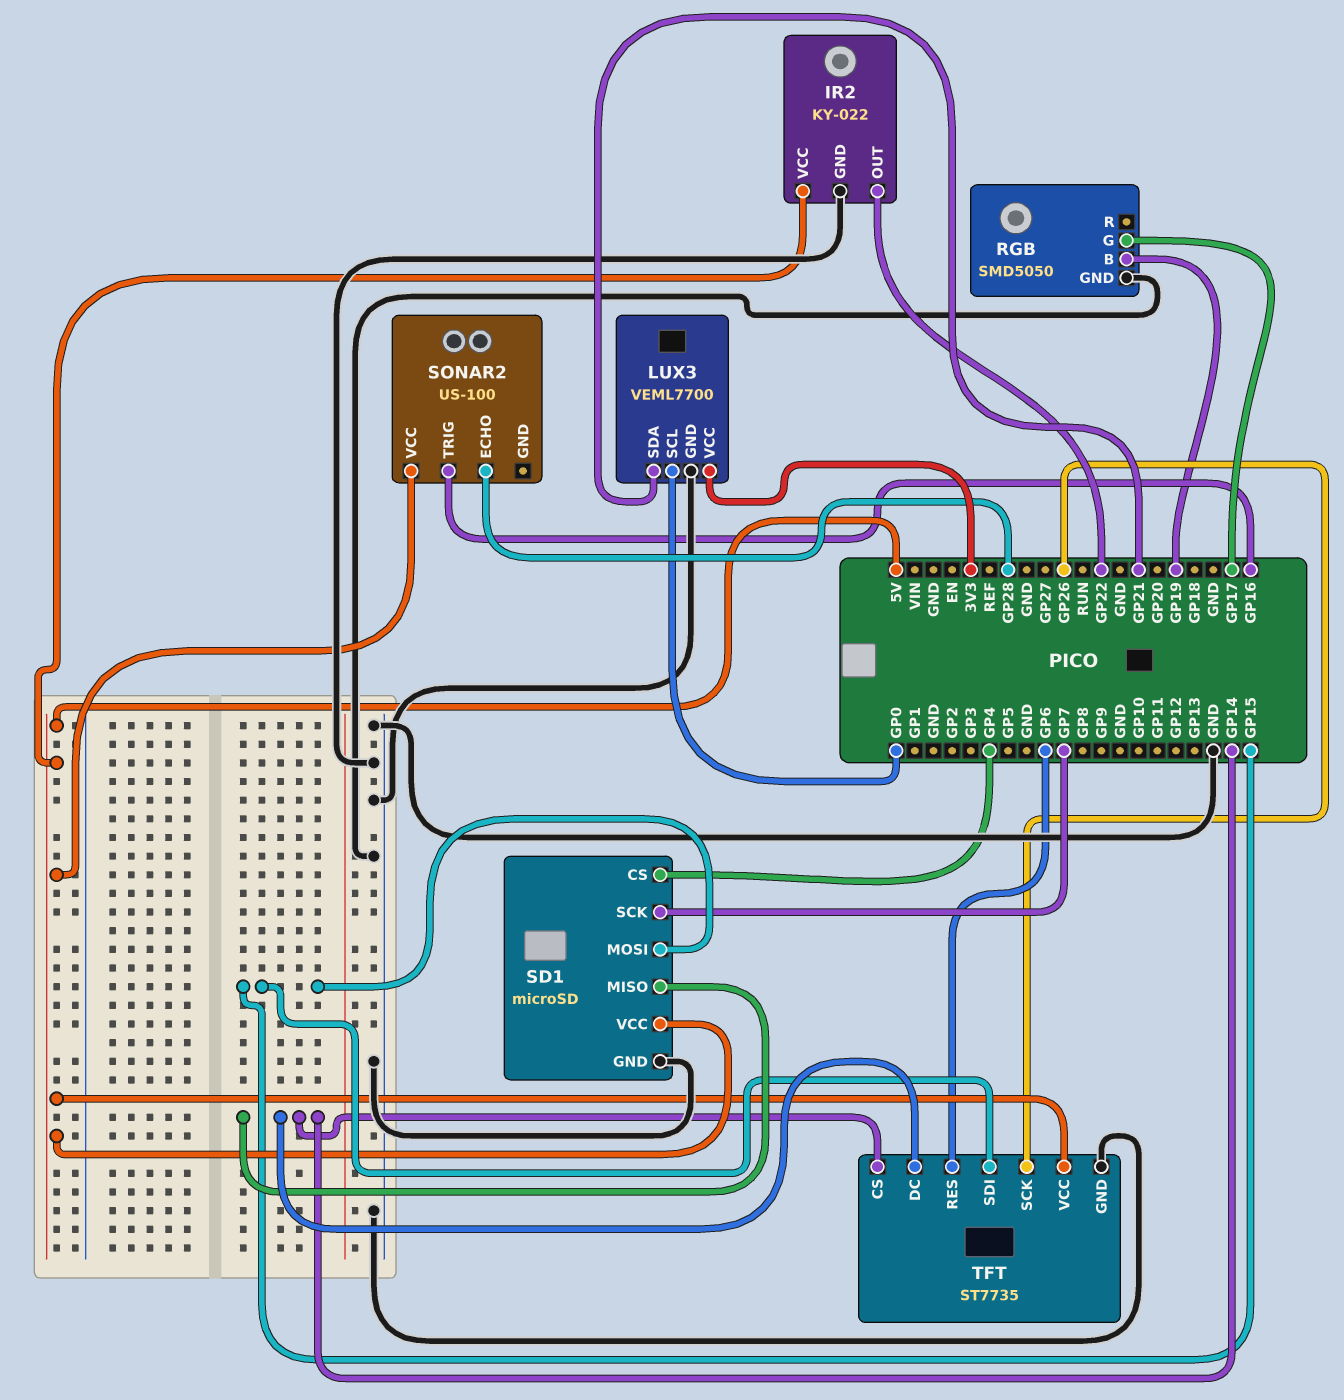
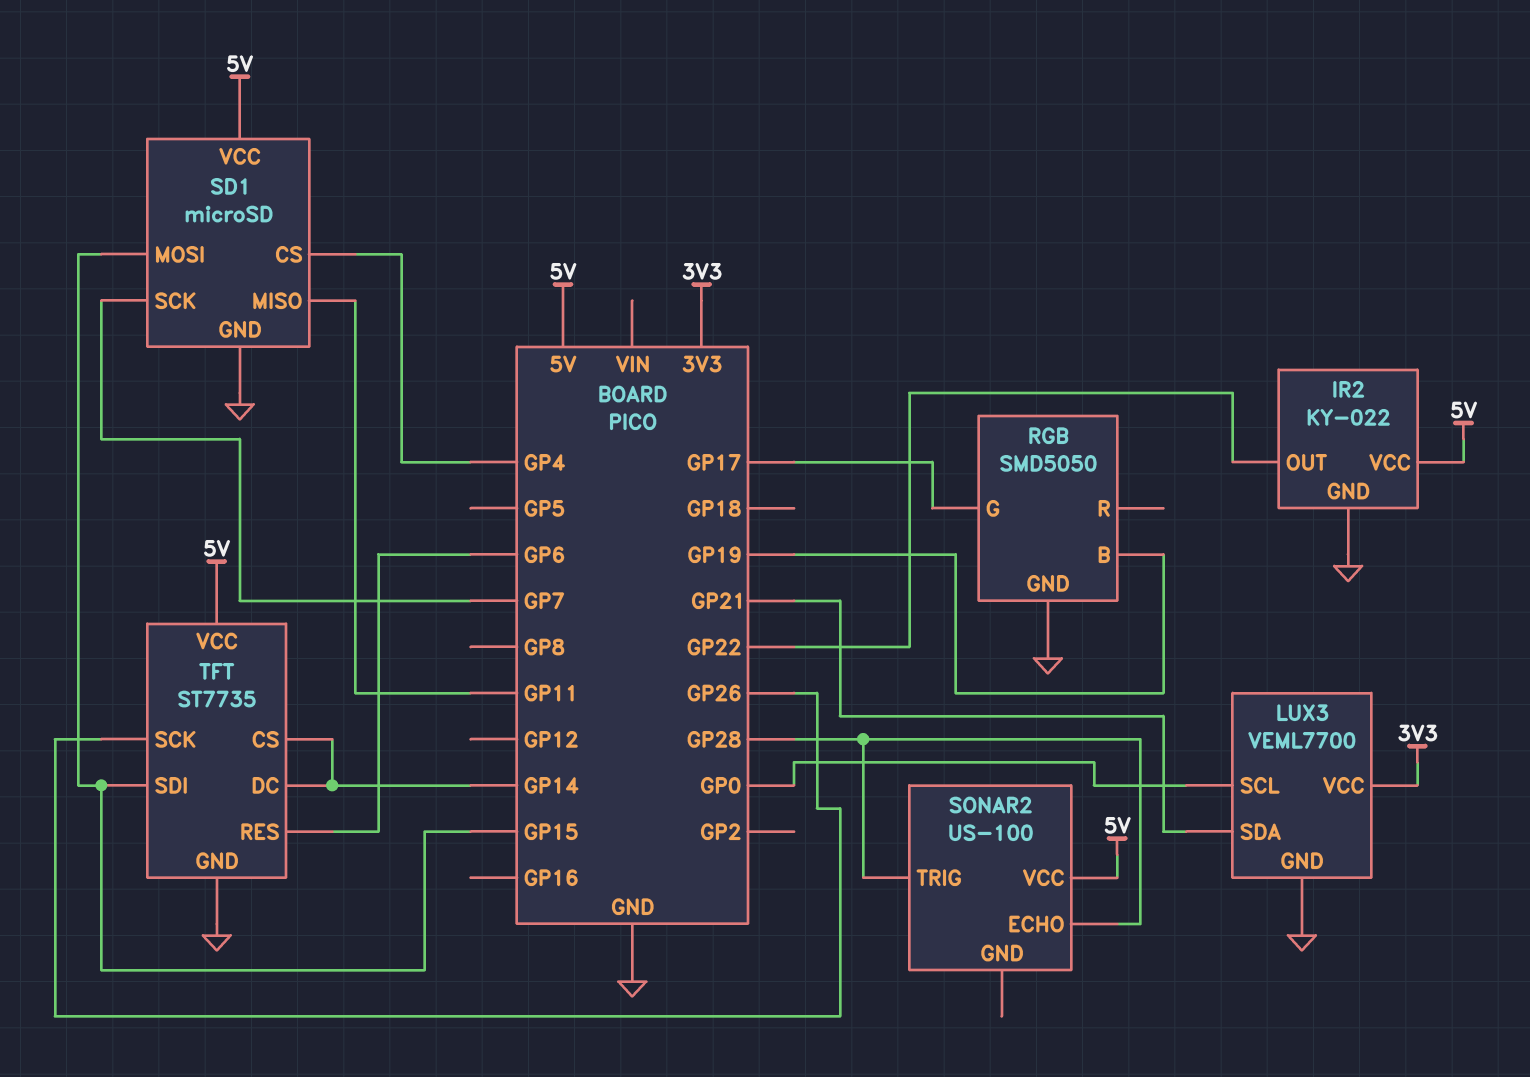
SD1 pin MISO: GP14 -> GP11
SONAR2 pin TRIG: GP16 -> GP28

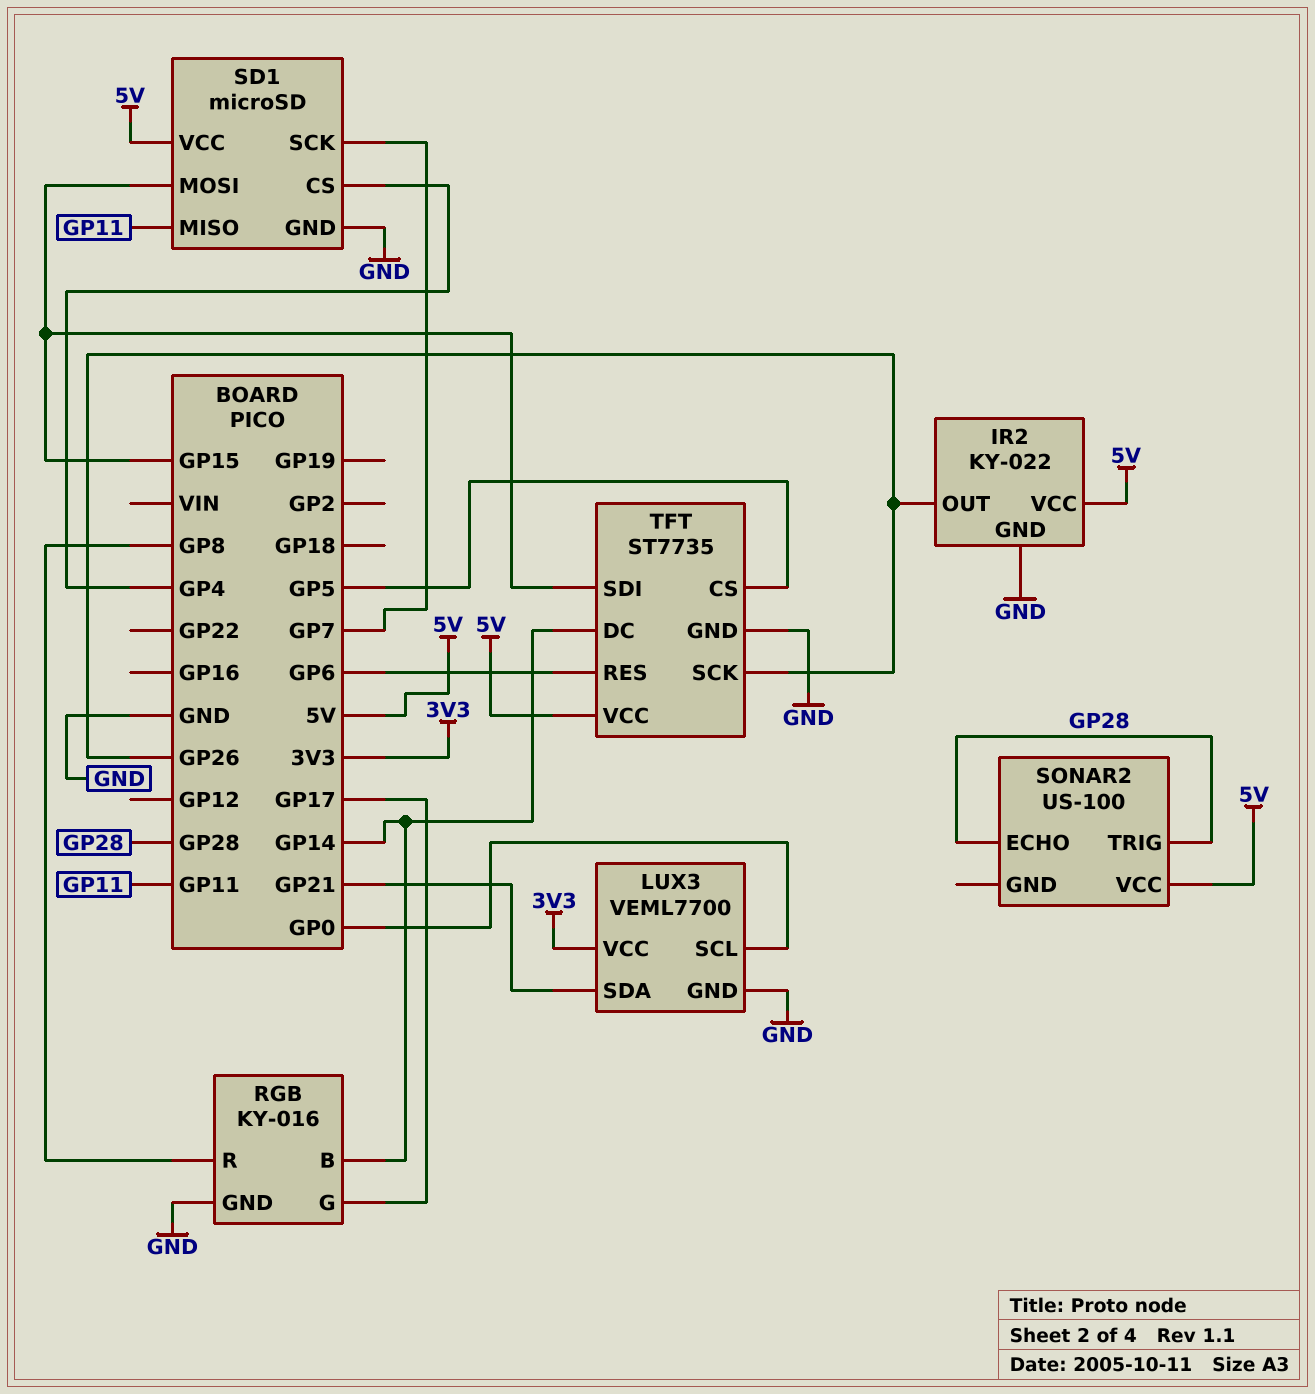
IR2 pin OUT: GP22 -> GP26
RGB: SMD5050 -> KY-016
RGB pin B: GP19 -> GP14
RGB pin R: none -> GP8
TFT pin CS: GP14 -> GP5

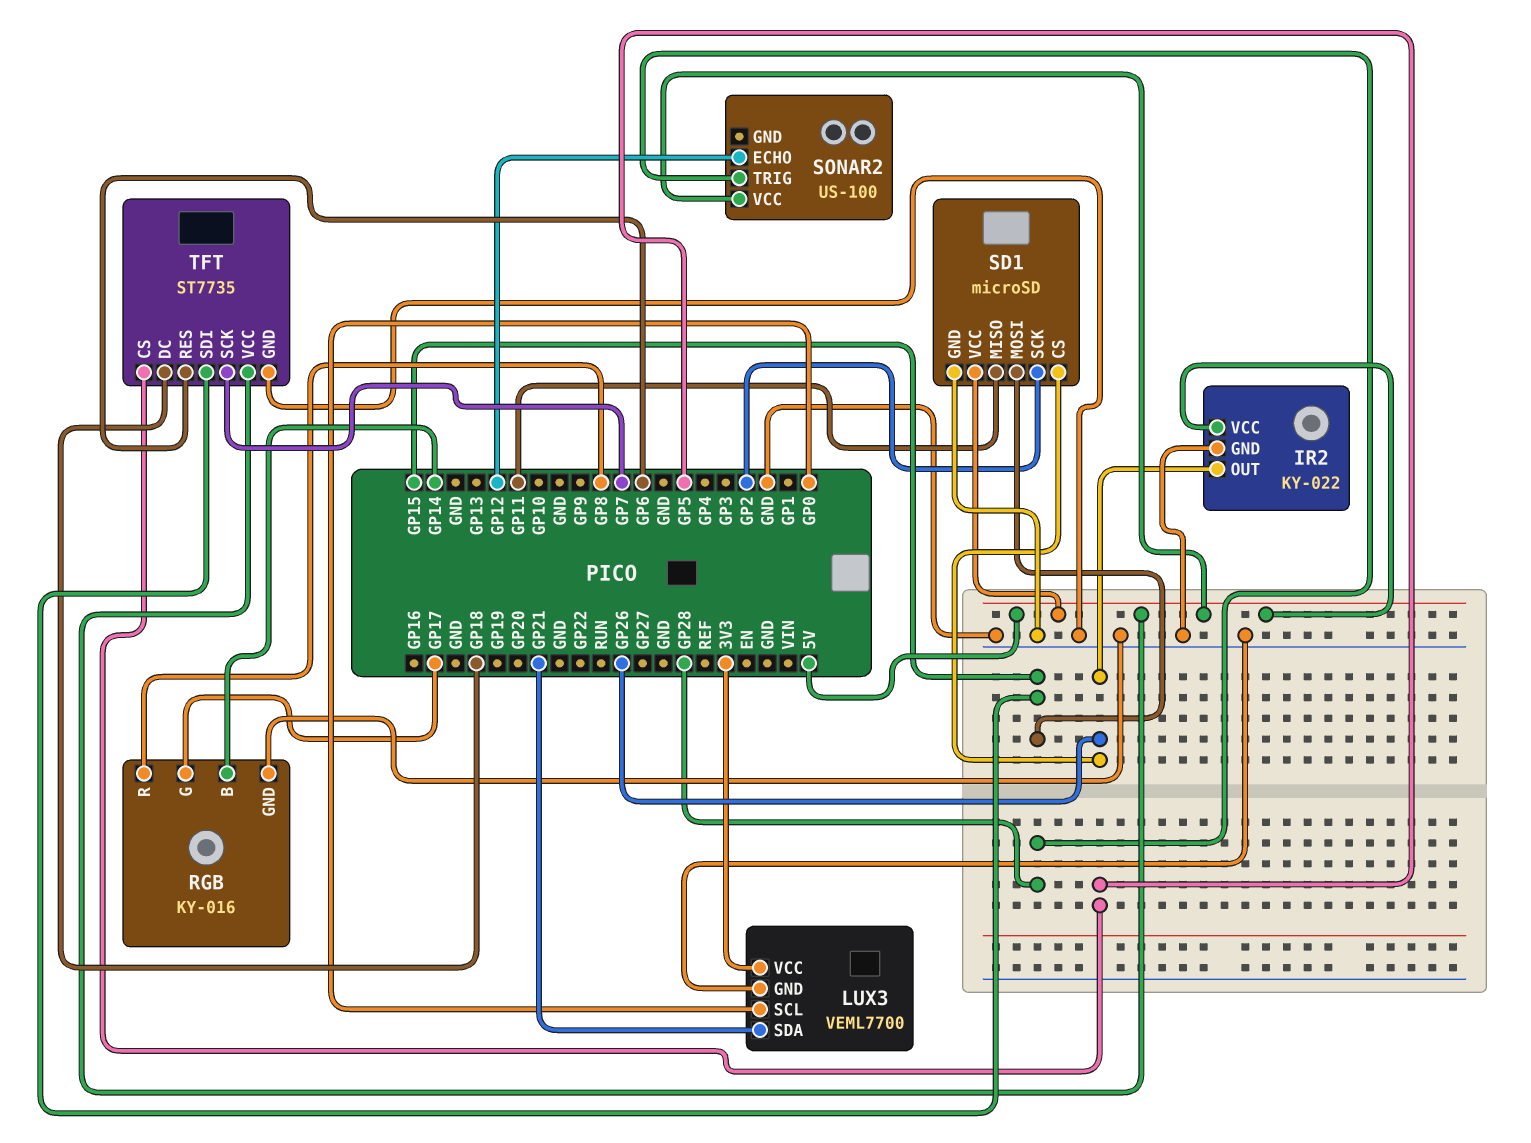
SD1 pin CS: GP4 -> GP26
SD1 pin SCK: GP7 -> GP2
SONAR2 pin ECHO: GP28 -> GP12
TFT pin DC: GP14 -> GP18
TFT pin SCK: GP26 -> GP7

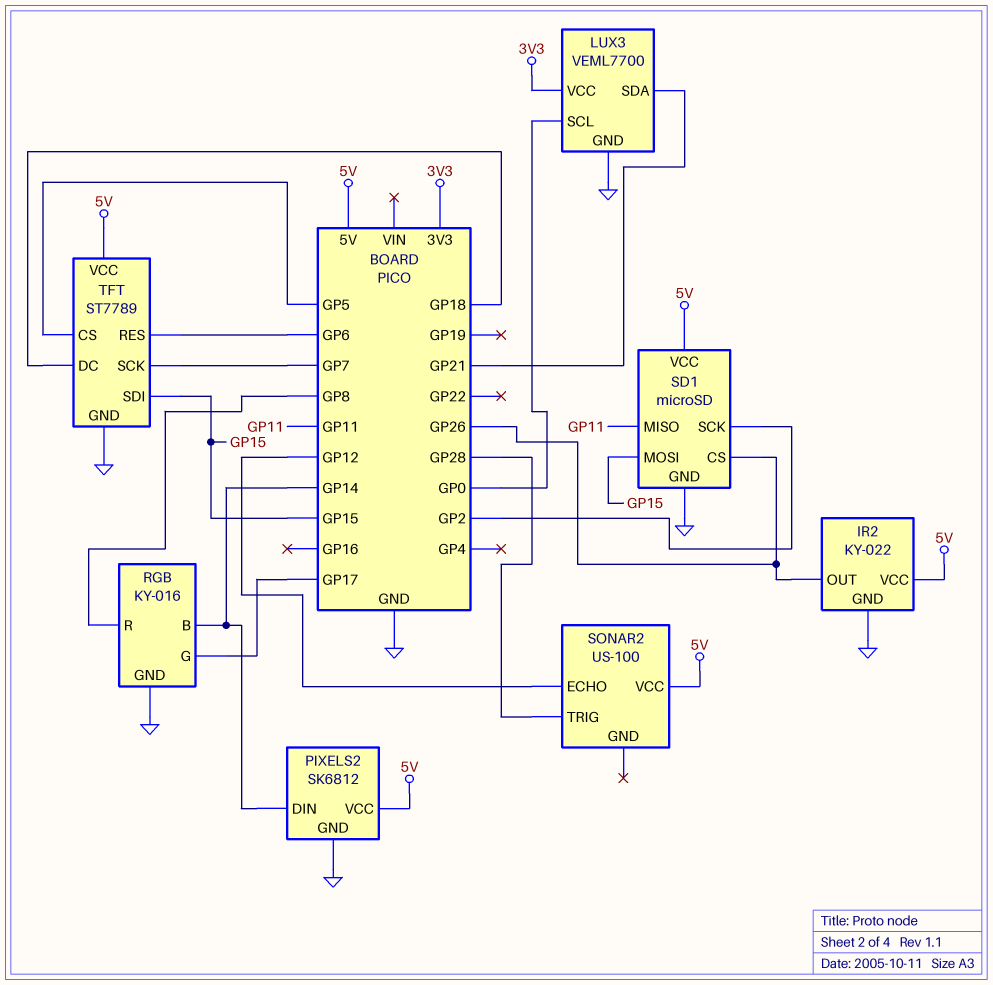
PIXELS2: none -> SK6812
PIXELS2 pin DIN: none -> GP14
PIXELS2 pin GND: none -> GND
PIXELS2 pin VCC: none -> 5V
TFT: ST7735 -> ST7789

